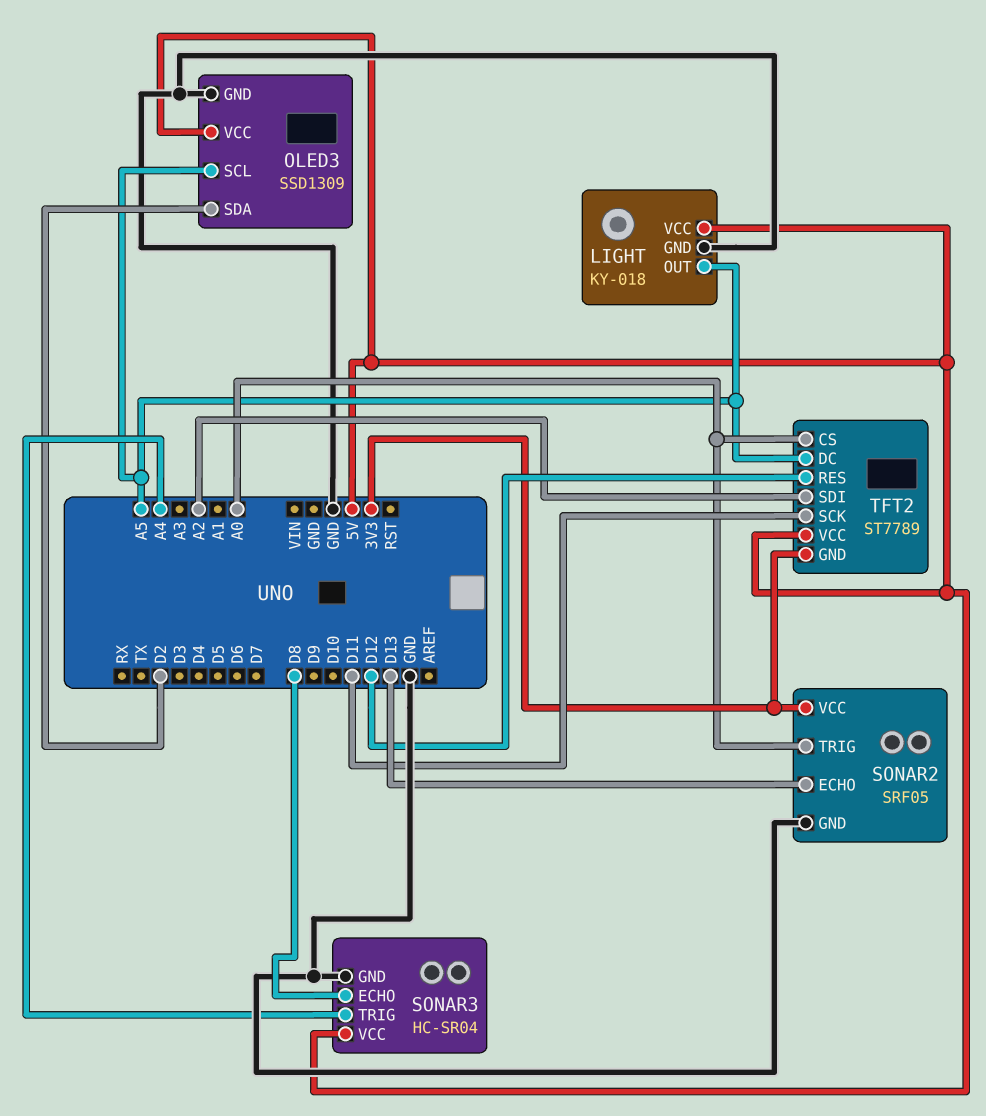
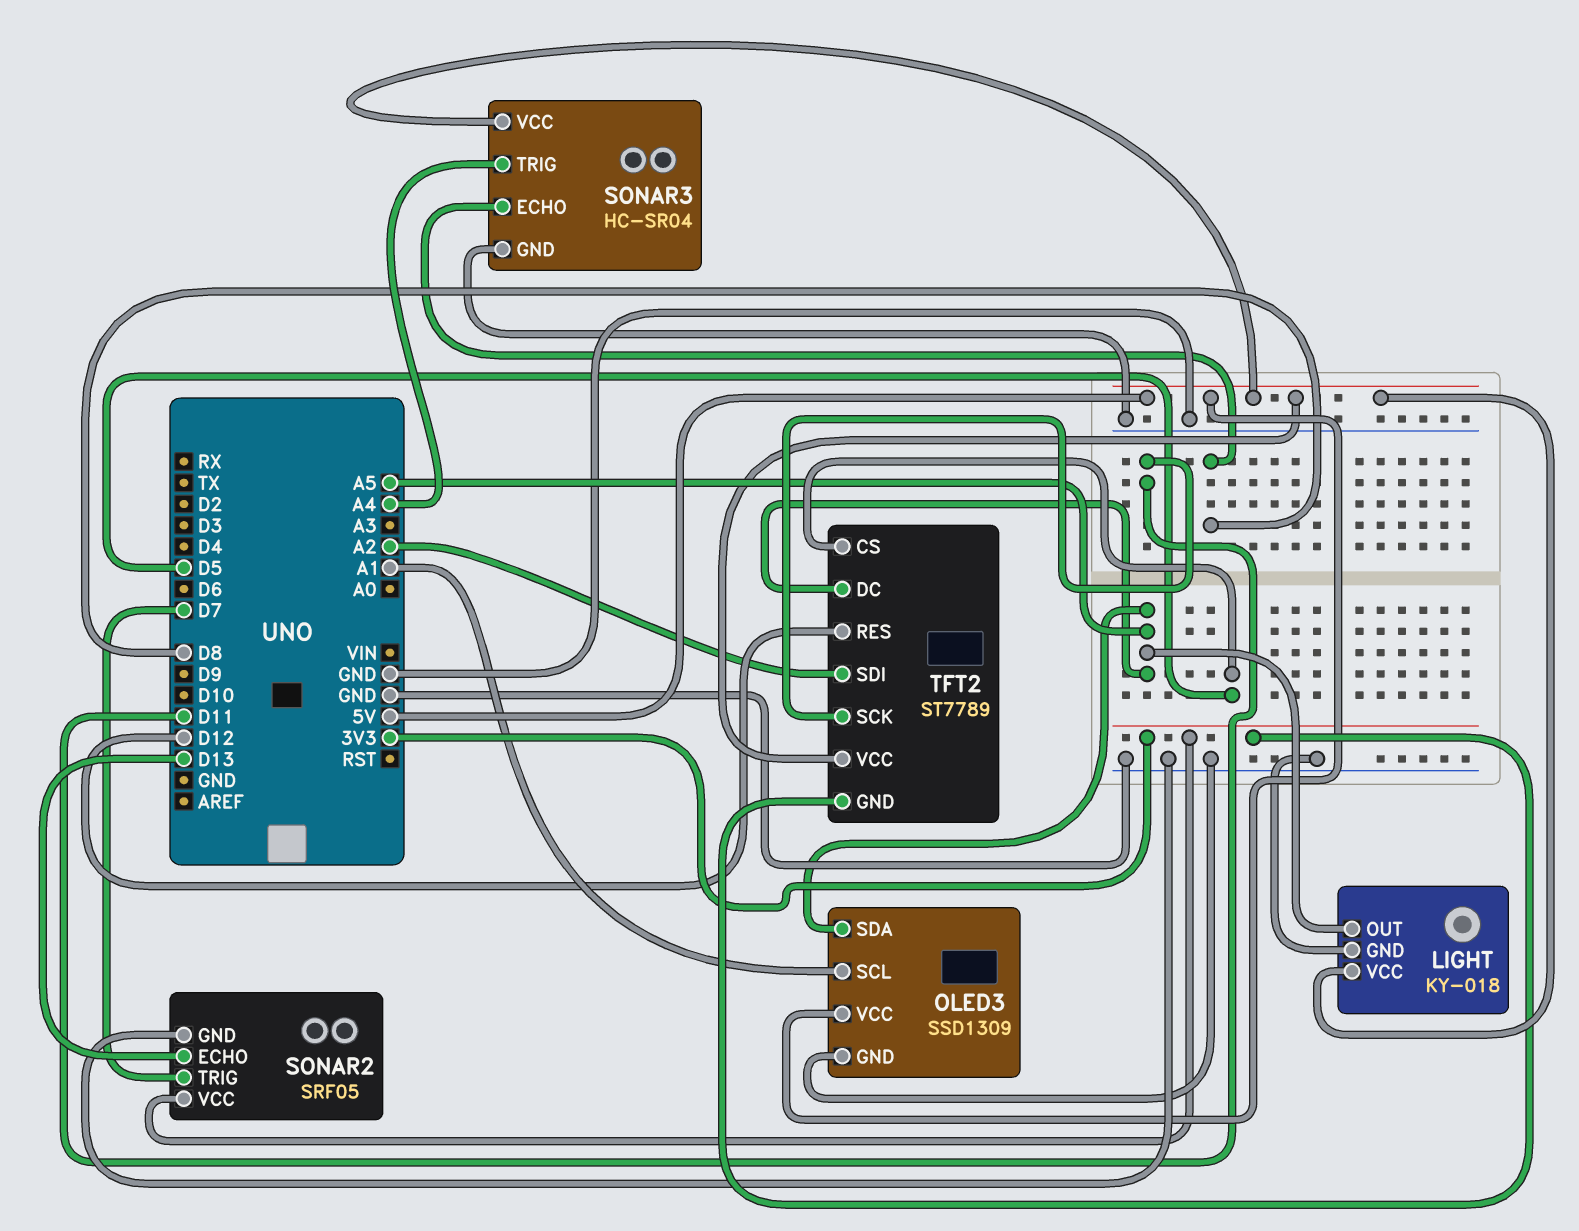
OLED3 pin SCL: A5 -> A1
OLED3 pin SDA: D2 -> A5
SONAR2 pin TRIG: A0 -> D7
TFT2 pin CS: A0 -> D5

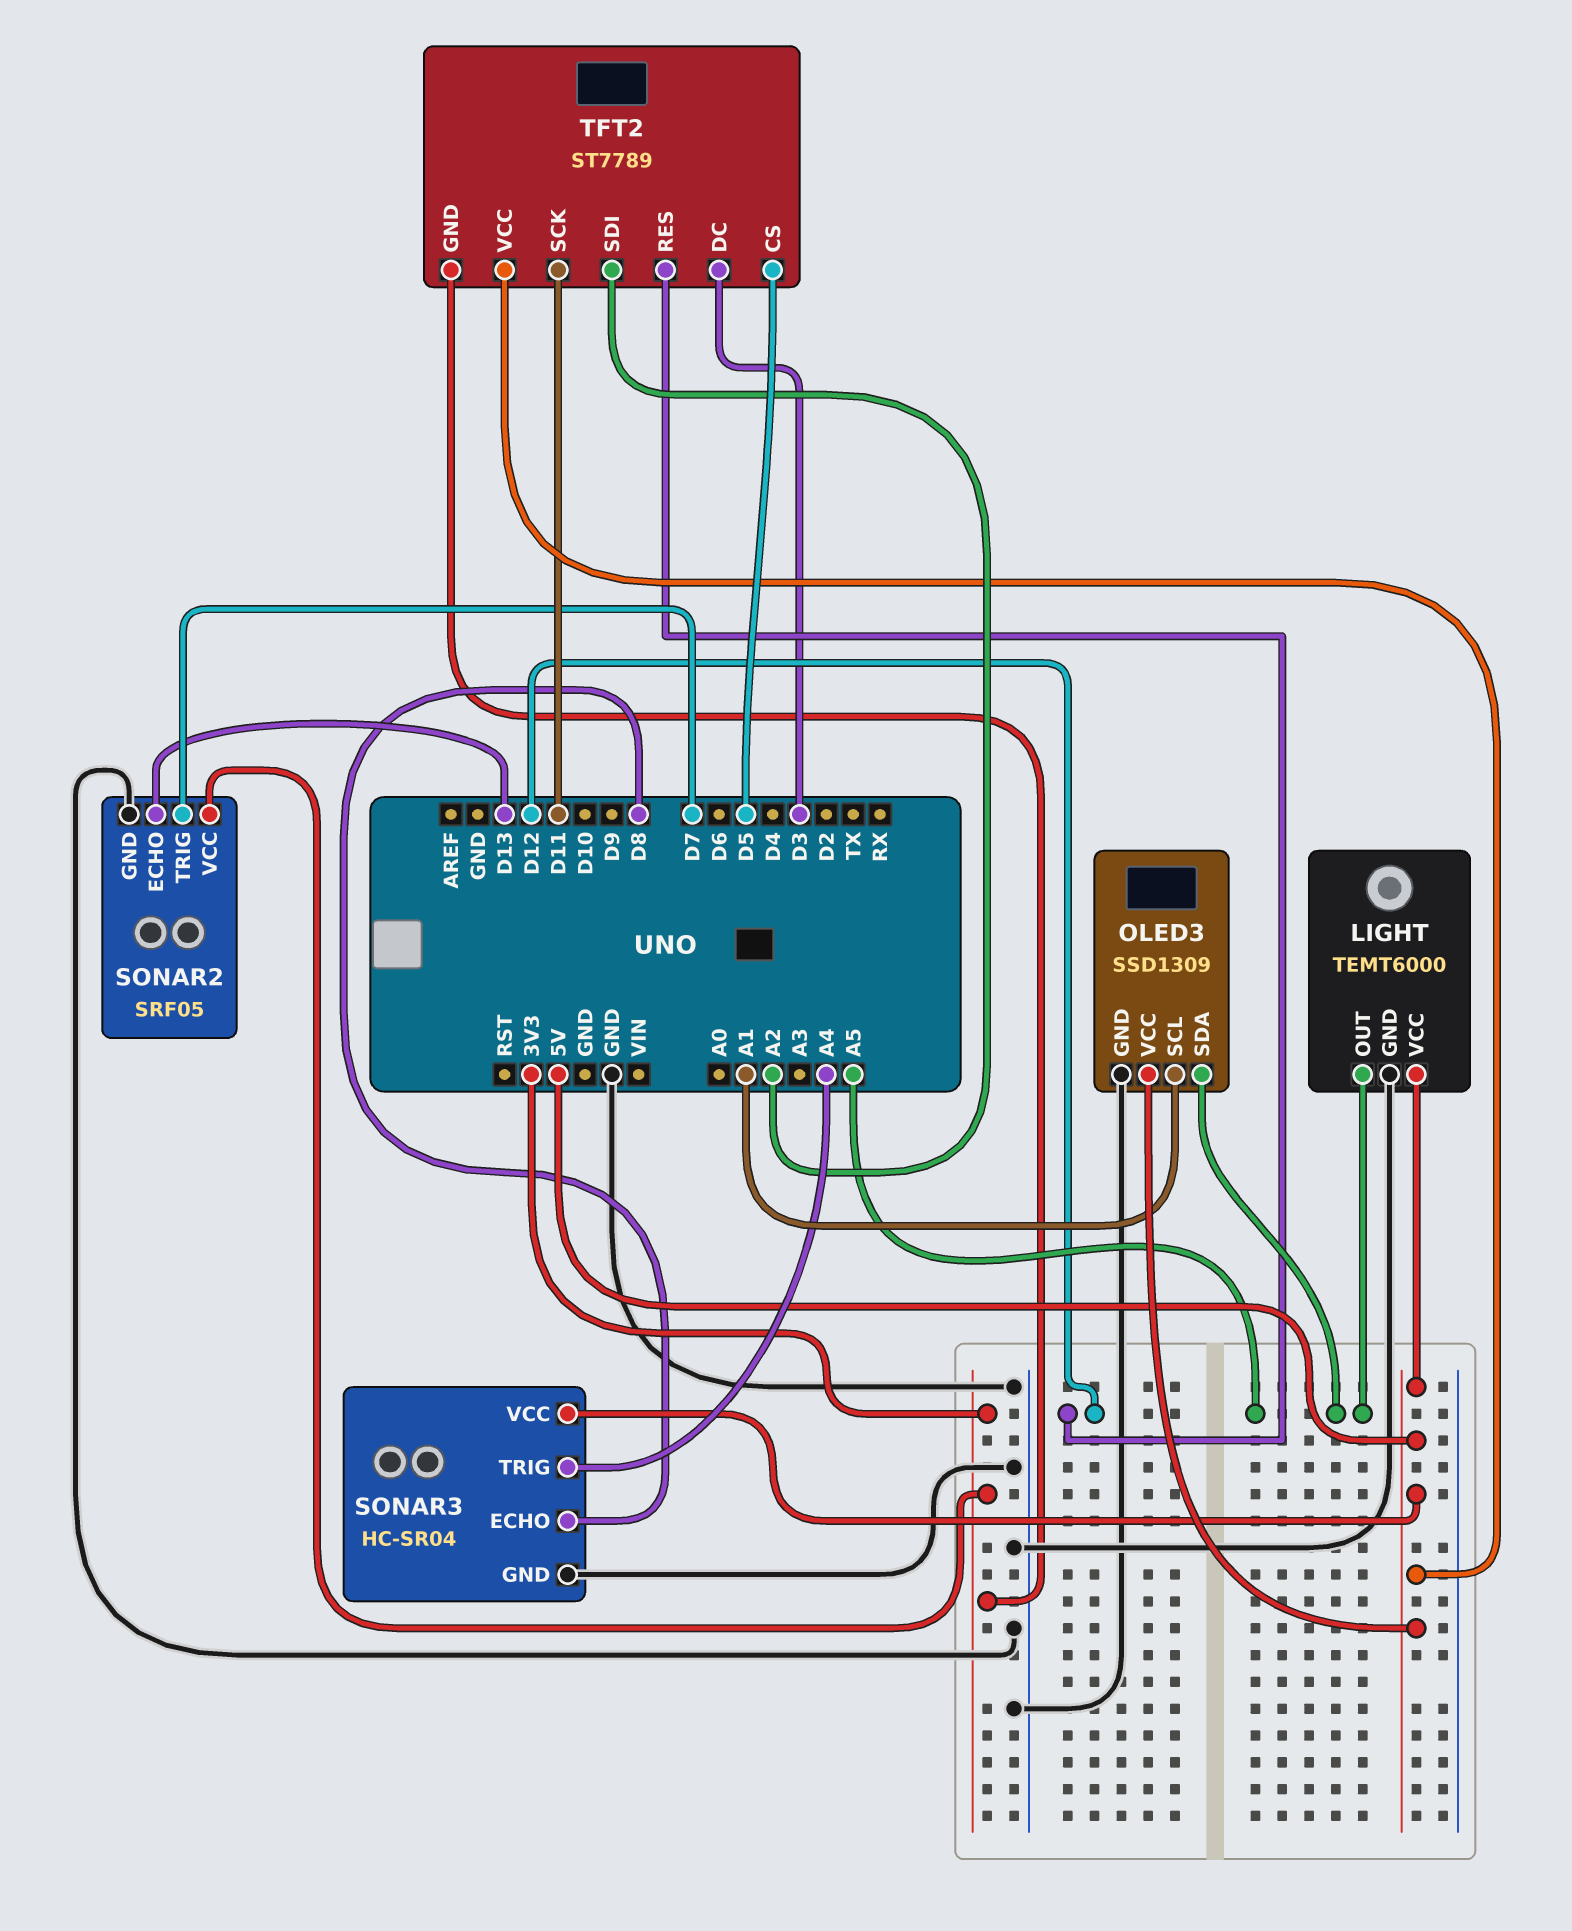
LIGHT: KY-018 -> TEMT6000
TFT2 pin DC: A5 -> D3

